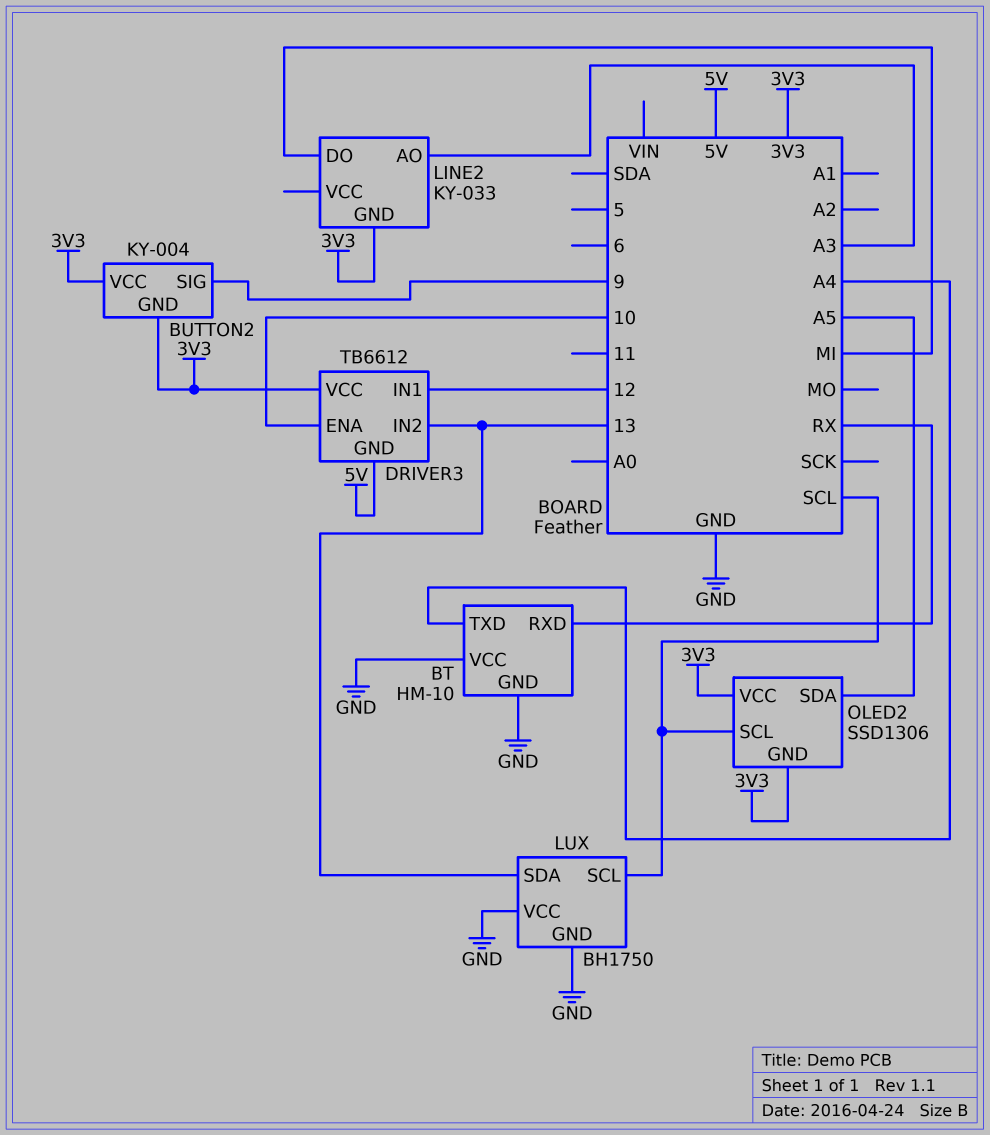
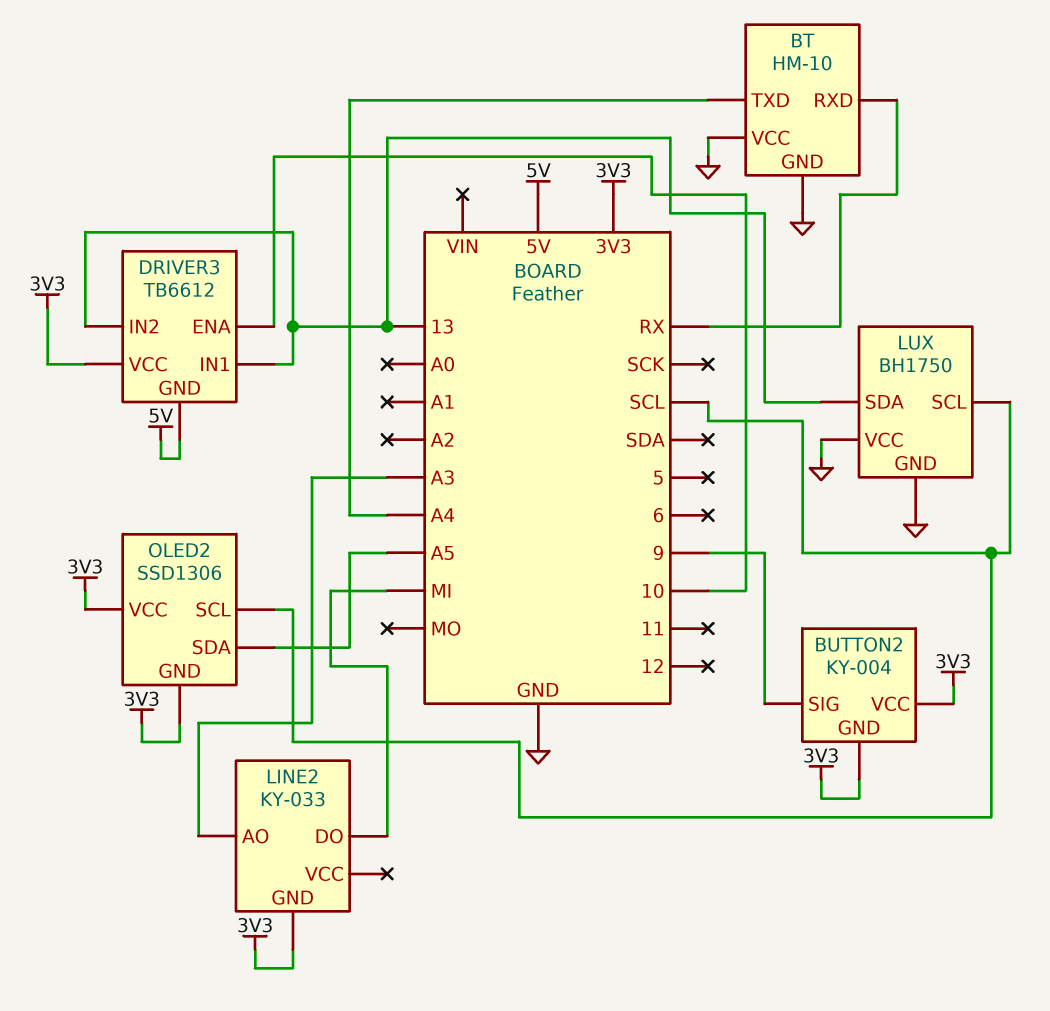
DRIVER3 pin IN1: 12 -> 13

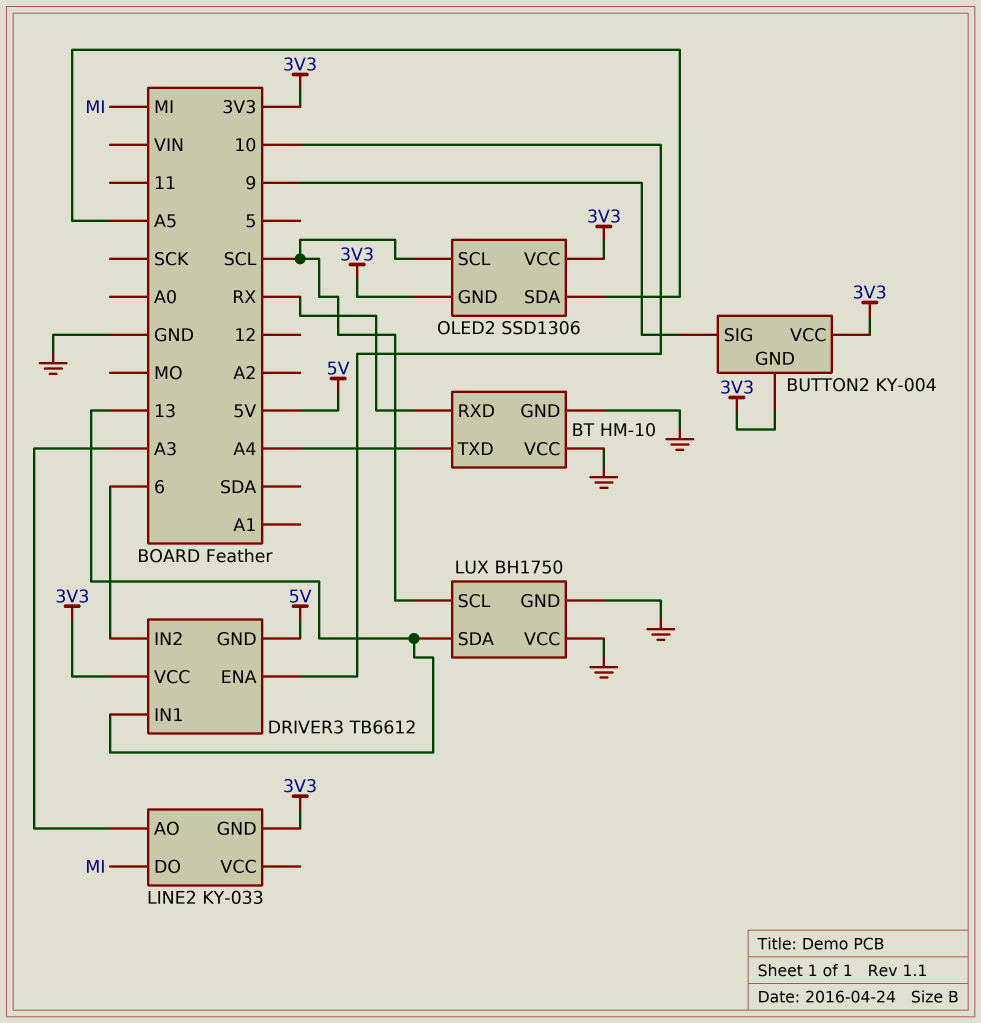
DRIVER3 pin IN2: 13 -> 6

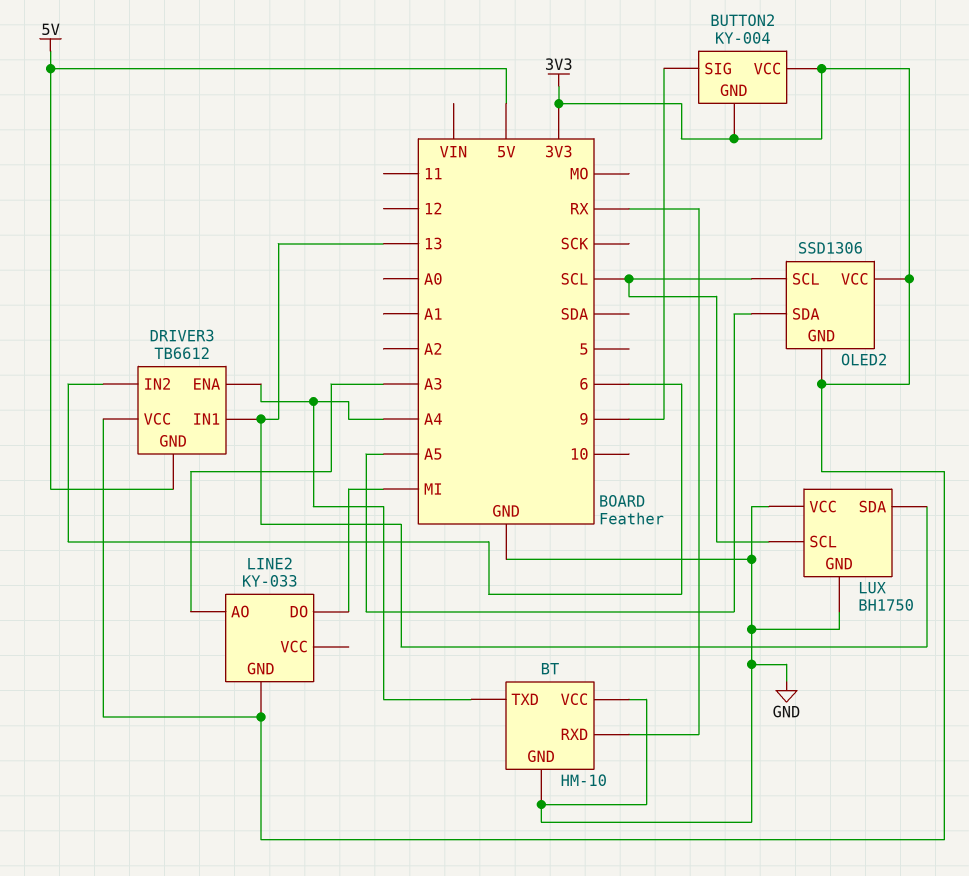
DRIVER3 pin ENA: 10 -> A4

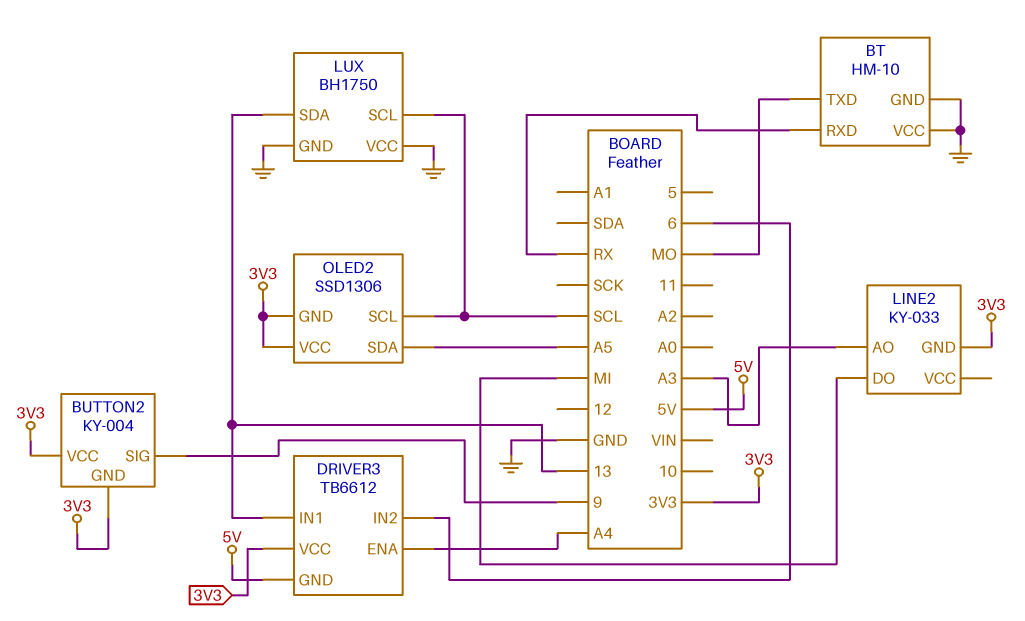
BT pin TXD: A4 -> MO

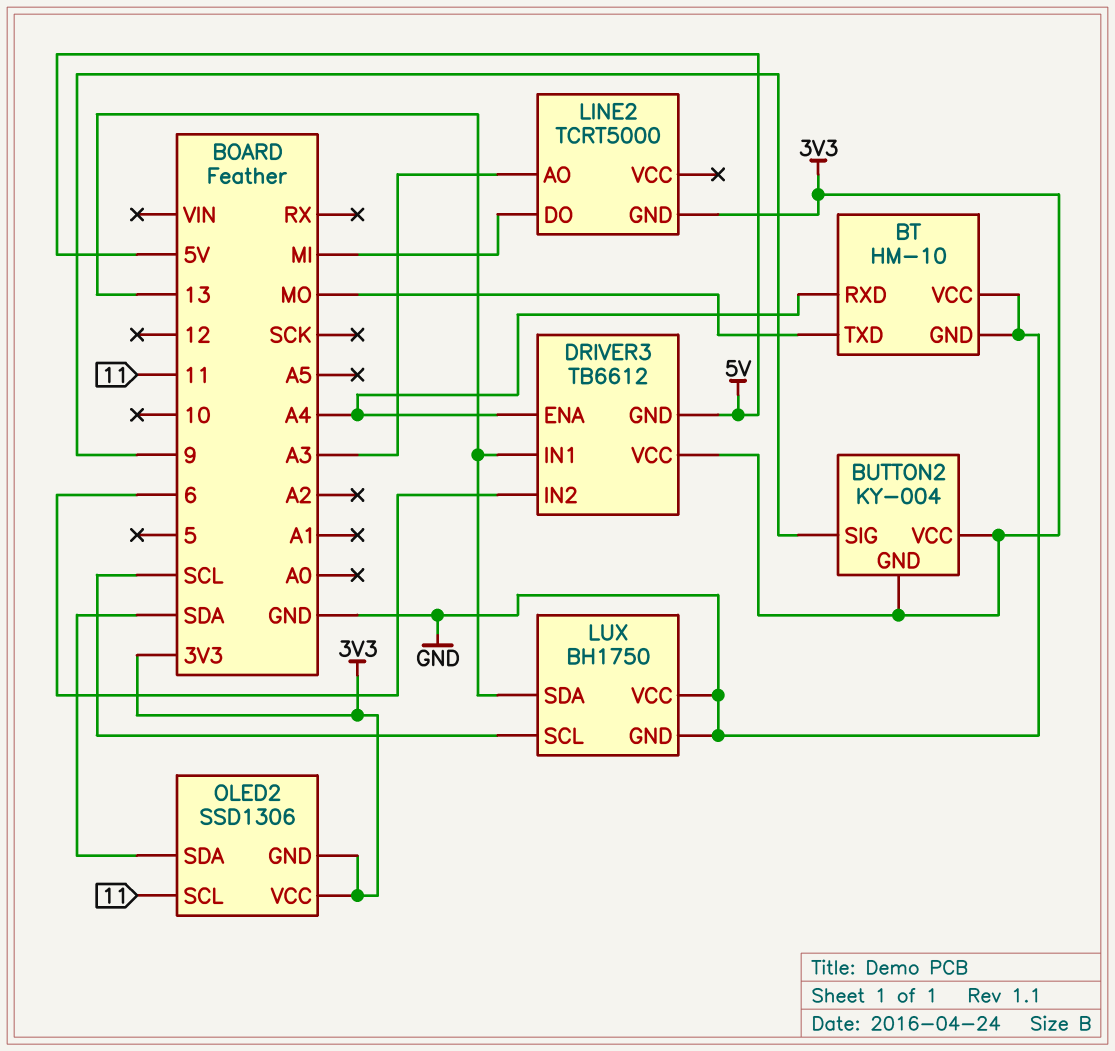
BT pin RXD: RX -> A4
LINE2: KY-033 -> TCRT5000
OLED2 pin SCL: SCL -> 11
OLED2 pin SDA: A5 -> SDA

